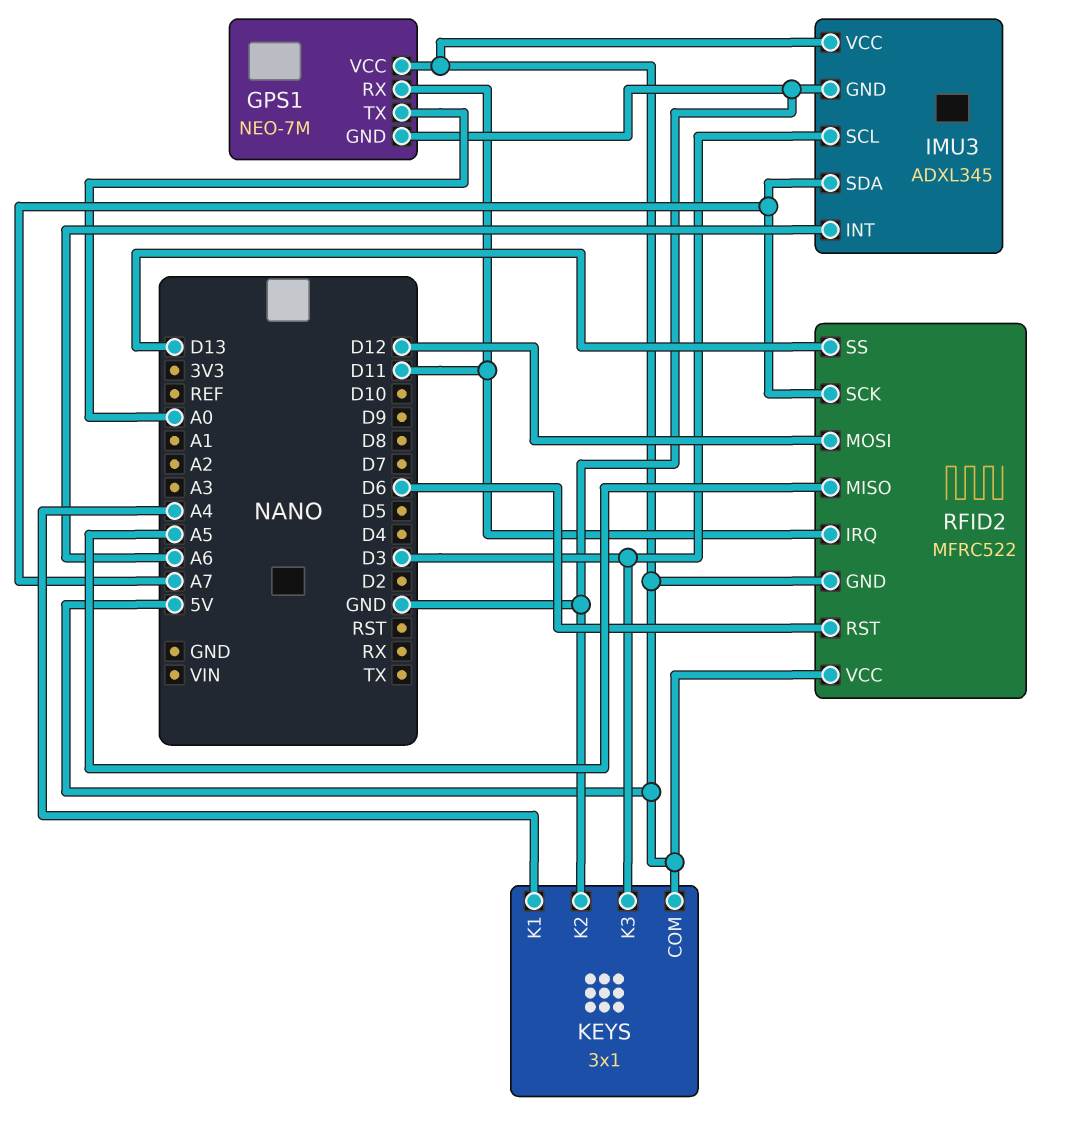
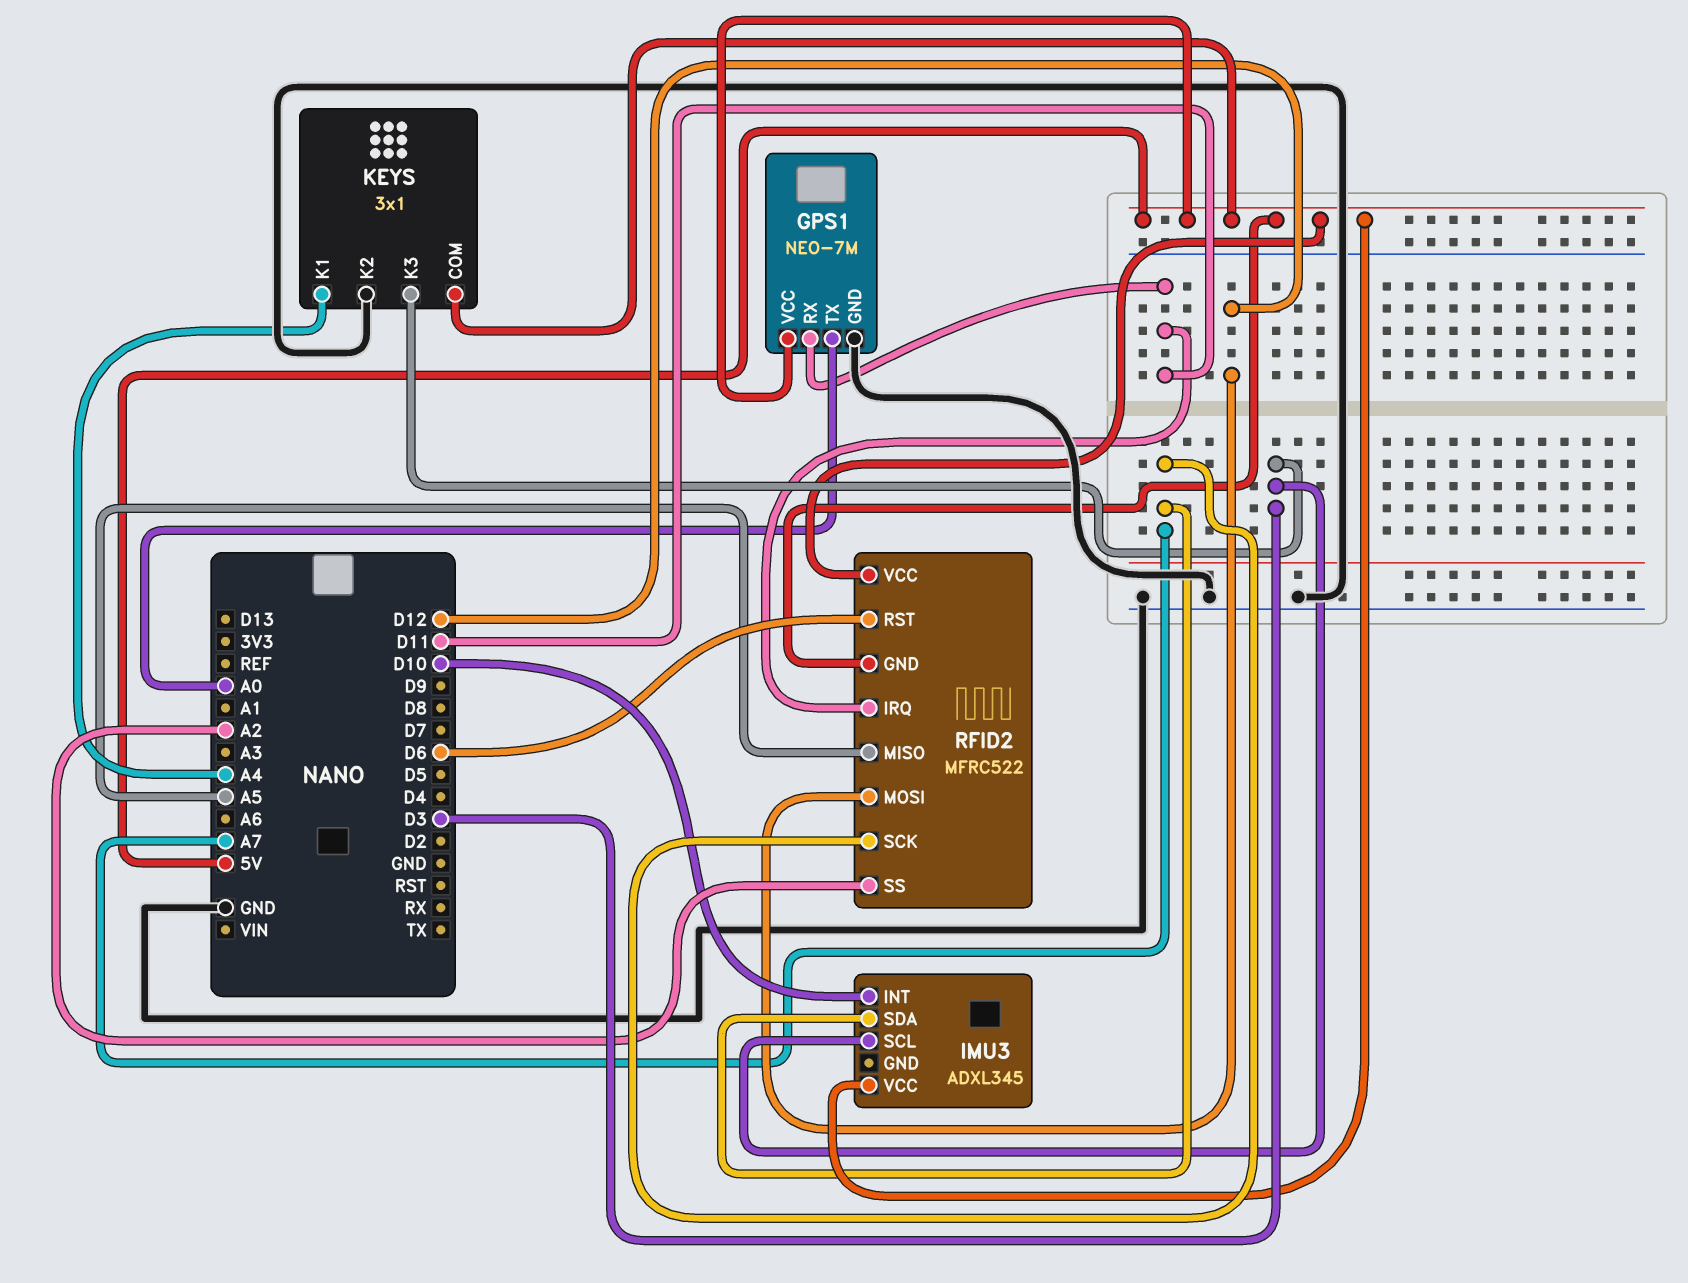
IMU3 pin GND: GND -> none
IMU3 pin INT: A6 -> D10
RFID2 pin SS: D13 -> A2

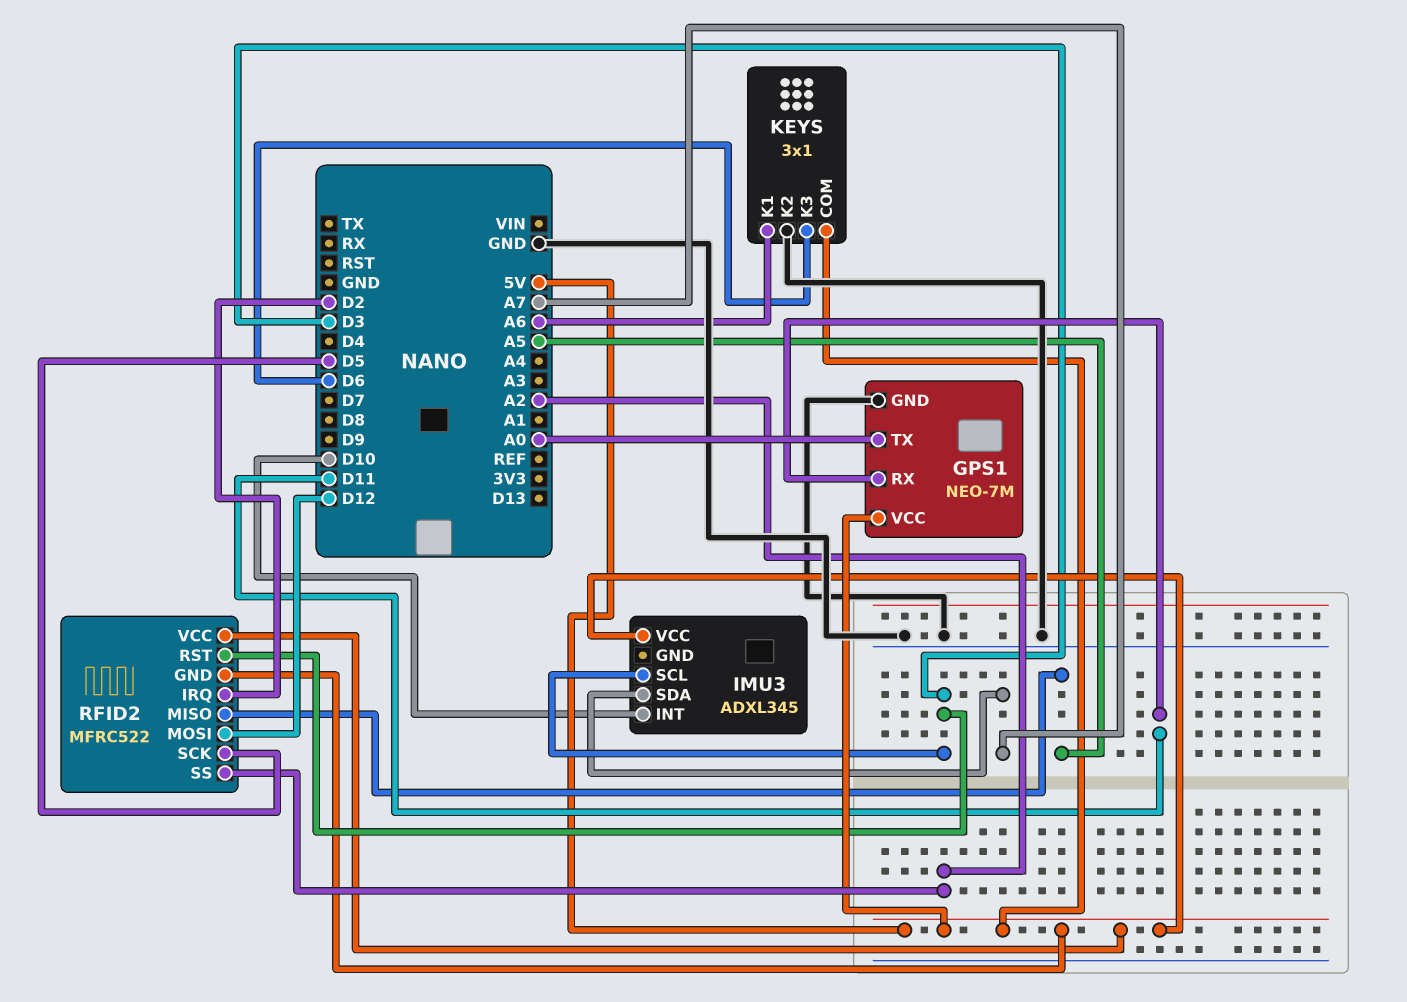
KEYS pin K1: A4 -> A6
KEYS pin K3: D3 -> D6
RFID2 pin IRQ: D11 -> D2
RFID2 pin RST: D6 -> D3
RFID2 pin SCK: A7 -> D5

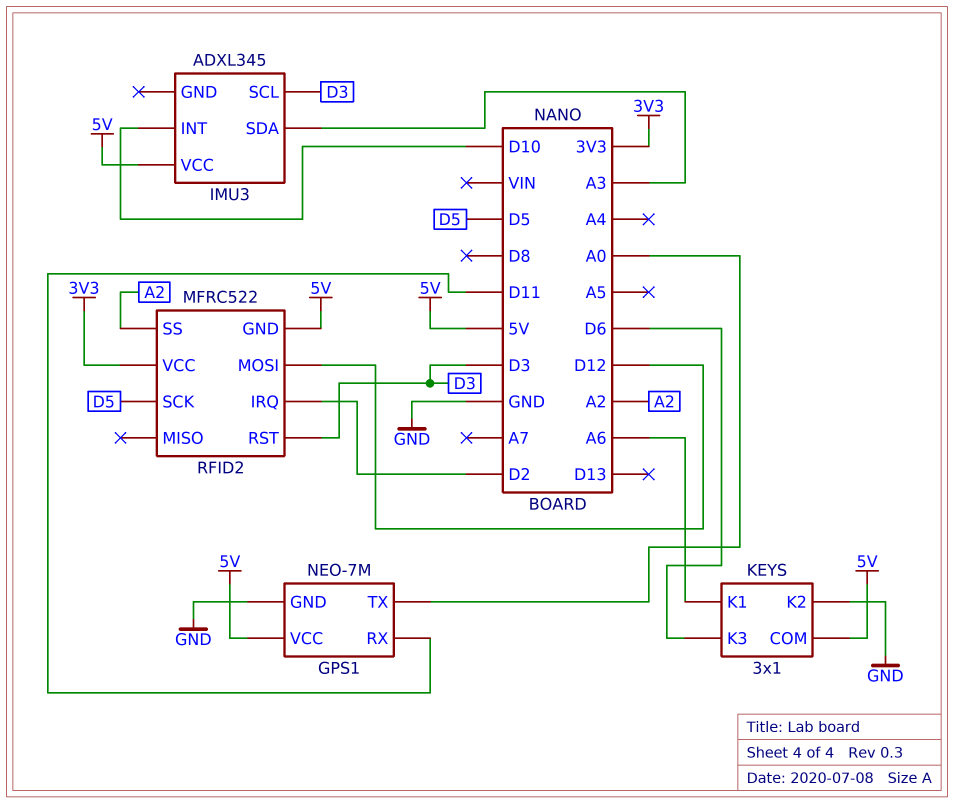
IMU3 pin SDA: A7 -> A3
RFID2 pin MISO: A5 -> none
RFID2 pin VCC: 5V -> 3V3

